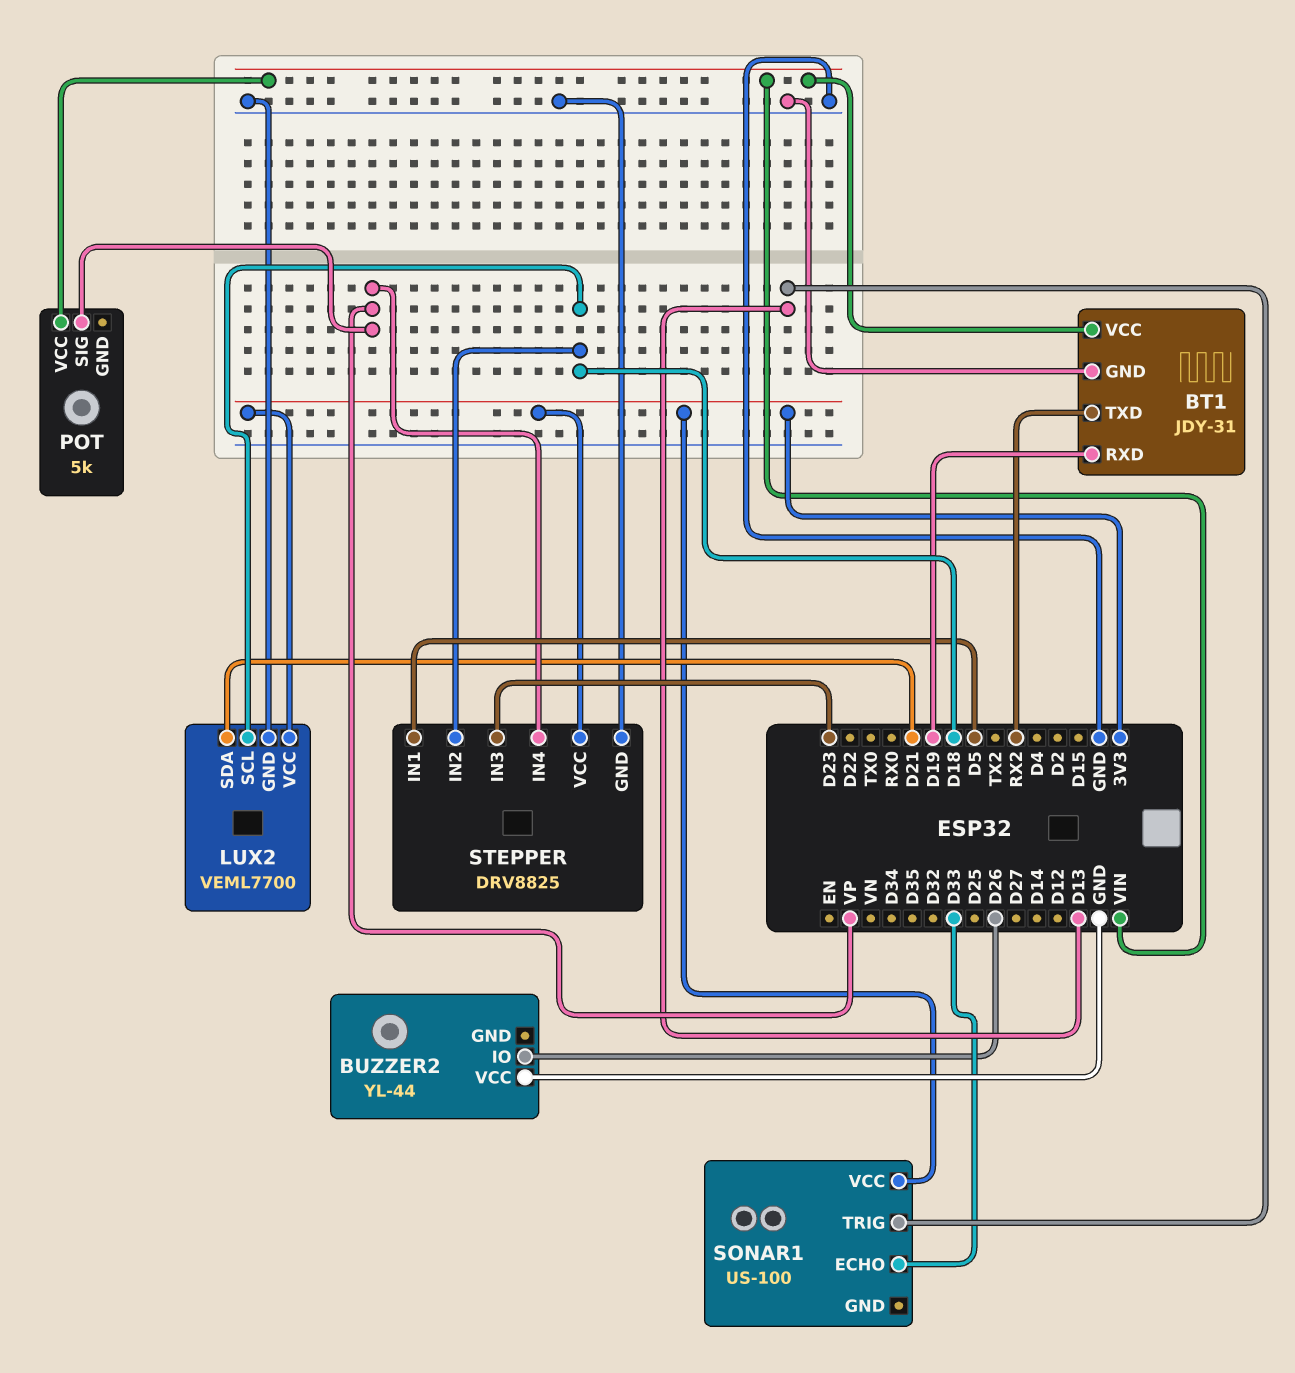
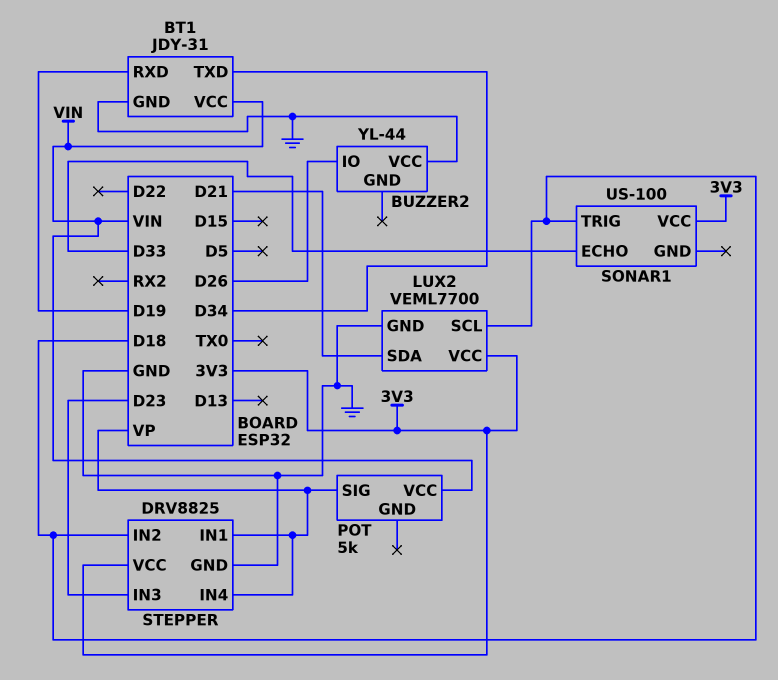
BT1 pin TXD: RX2 -> D34
SONAR1 pin TRIG: D13 -> D18
STEPPER pin IN1: D5 -> VP

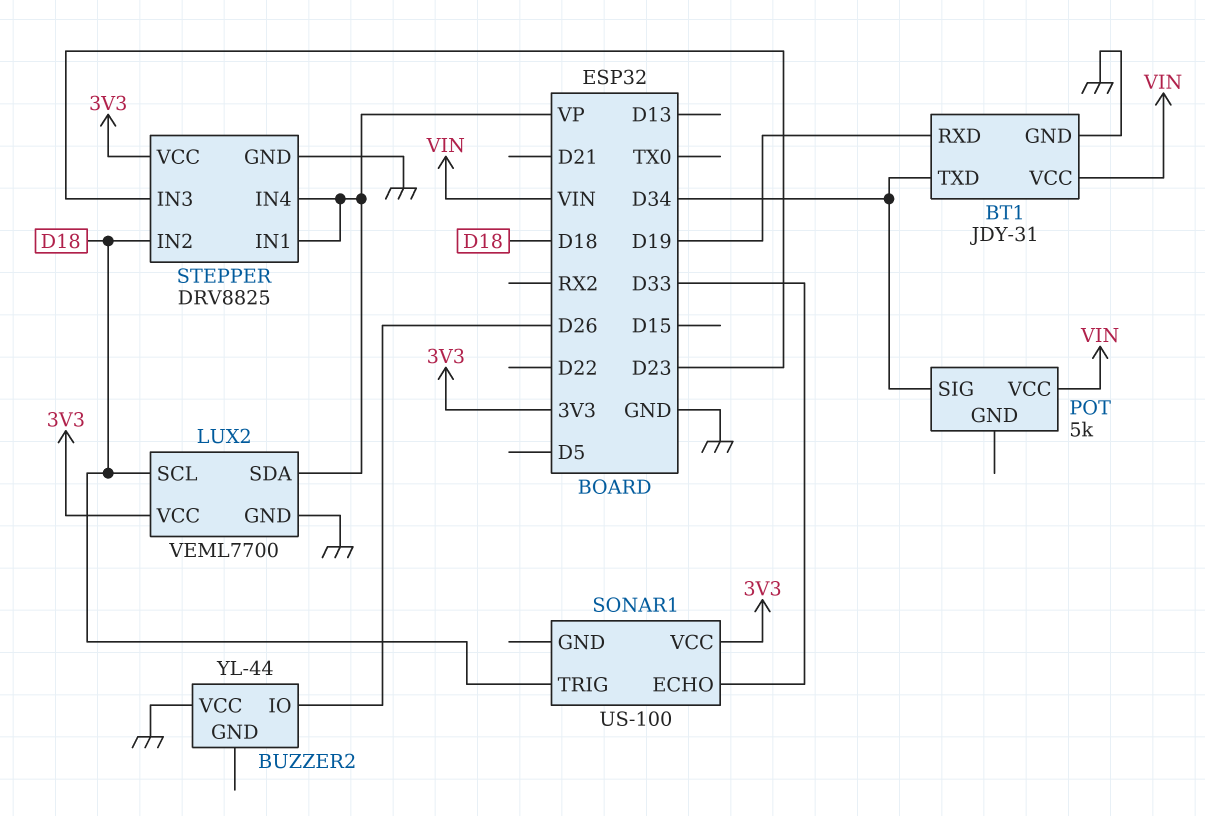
LUX2 pin SDA: D21 -> VP
POT pin SIG: VP -> D34

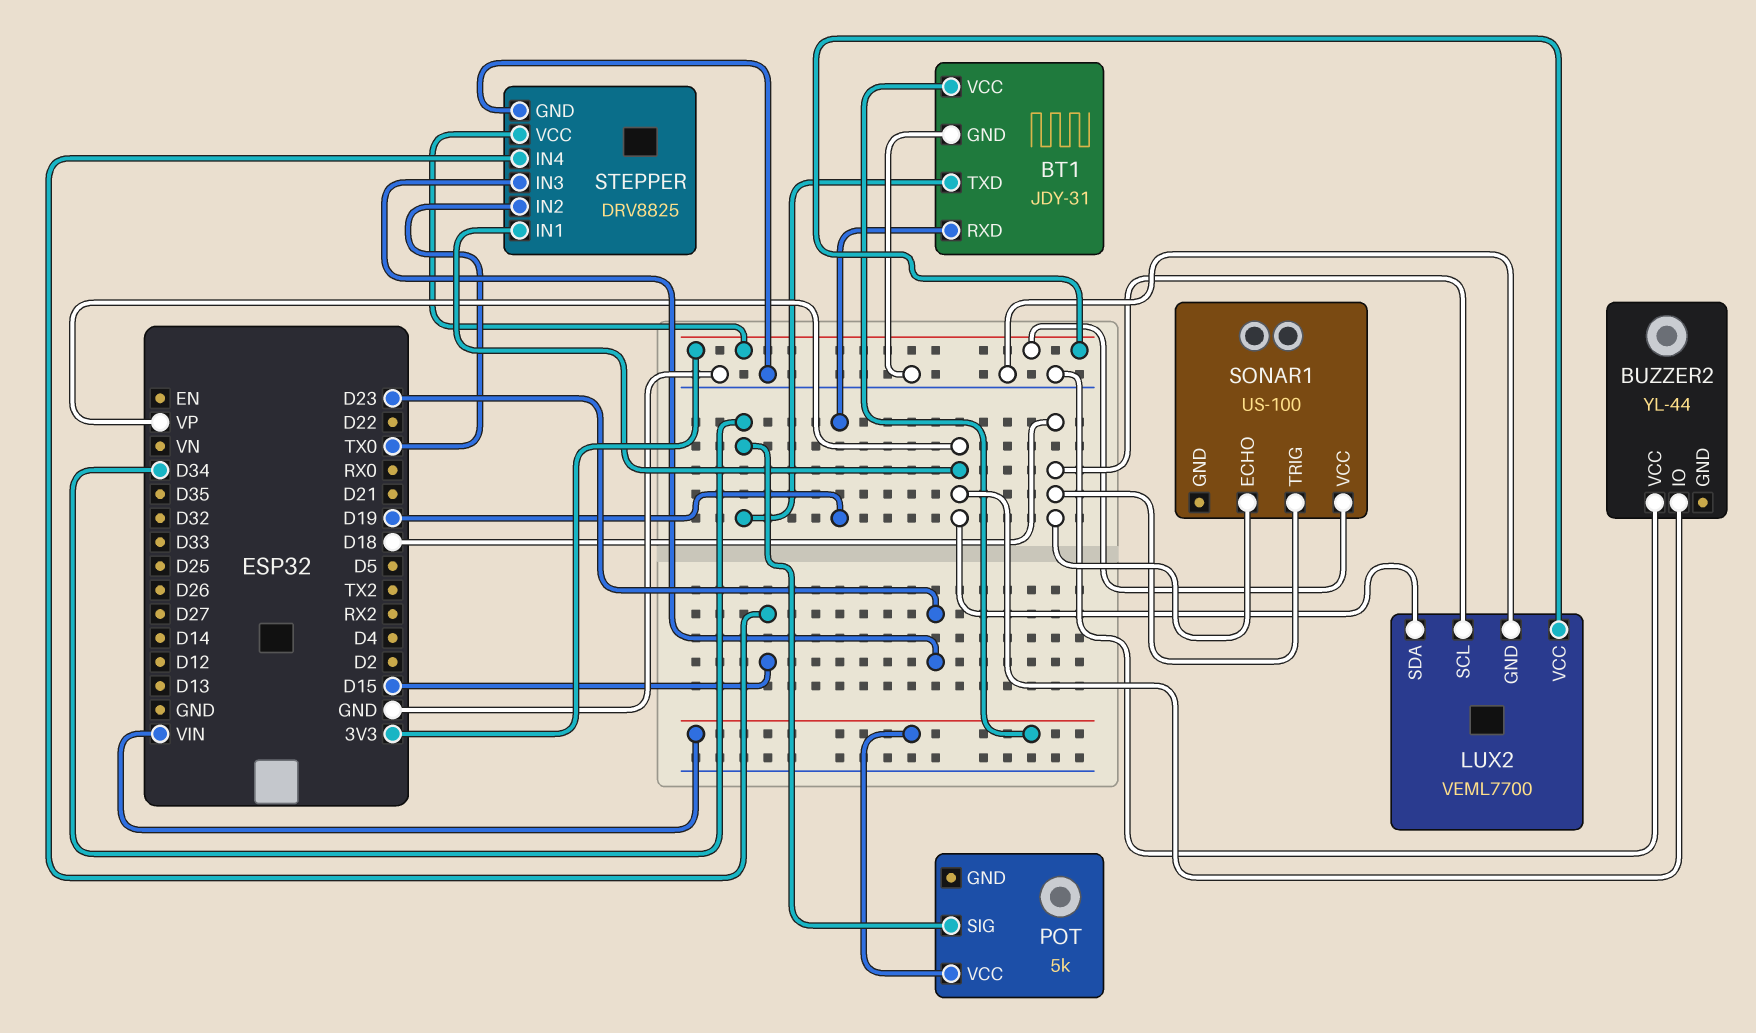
BUZZER2 pin IO: D26 -> VP
SONAR1 pin ECHO: D33 -> D18
STEPPER pin IN2: D18 -> TX0
STEPPER pin IN4: VP -> D15

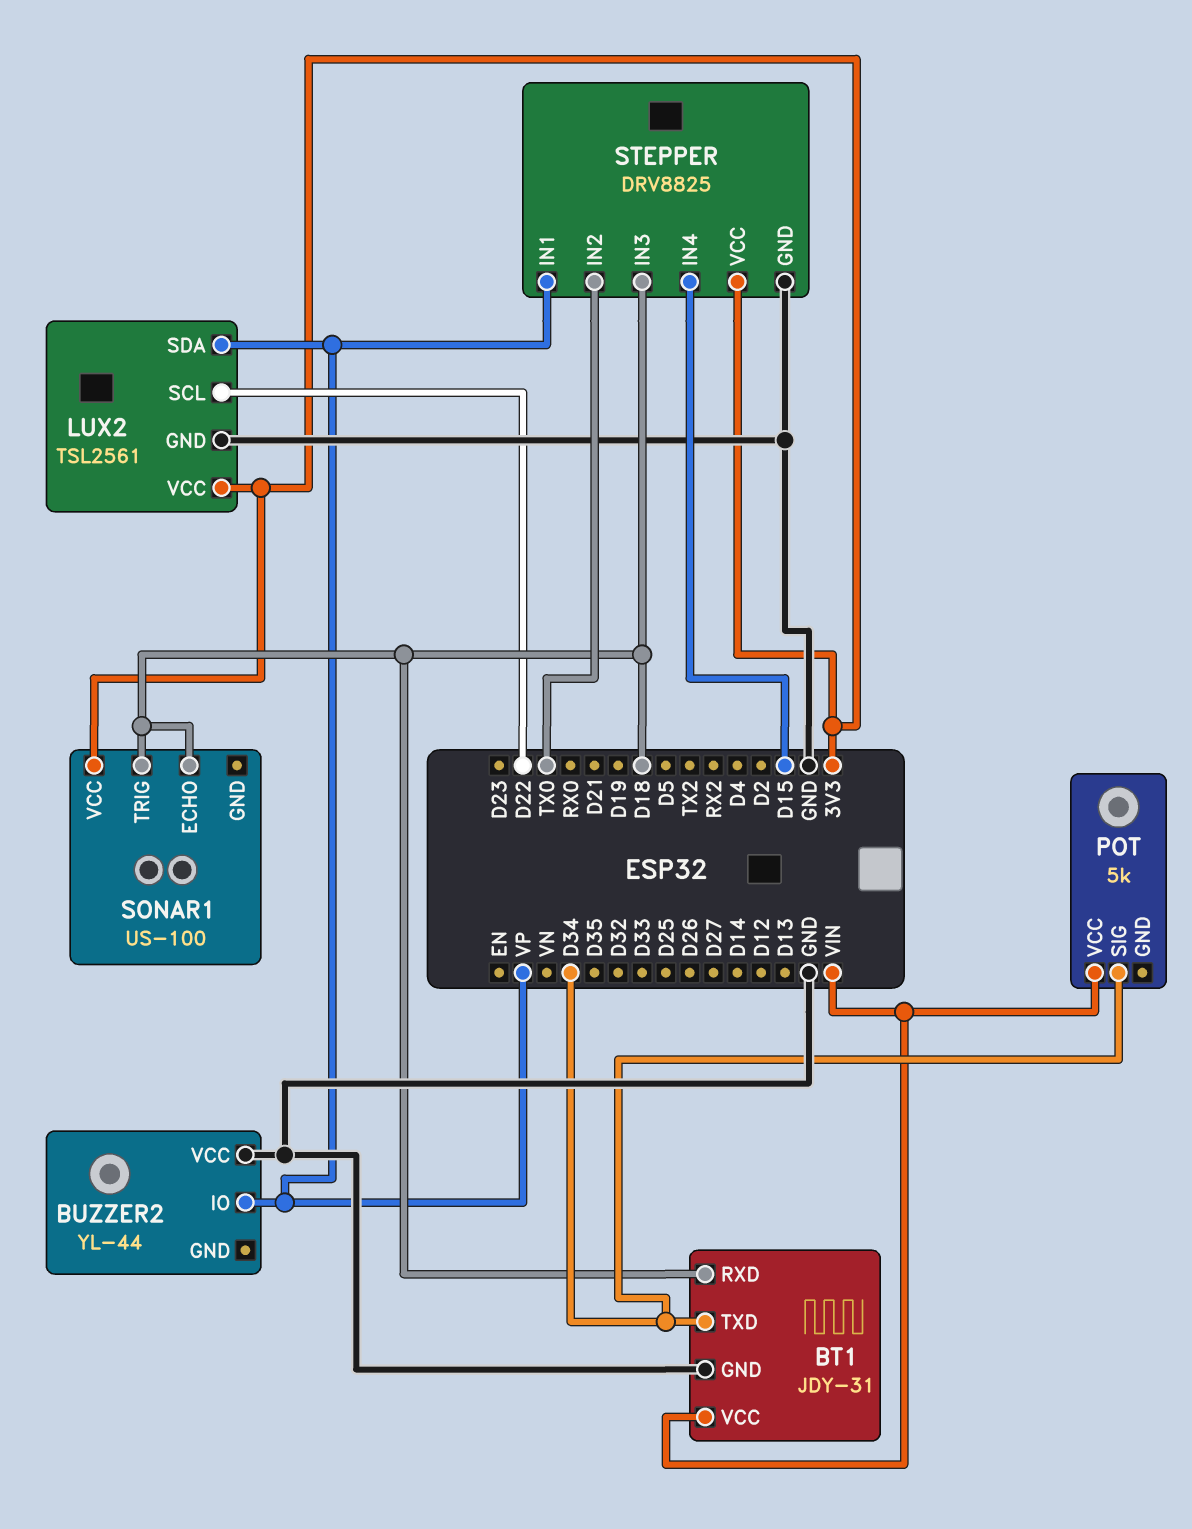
BT1 pin RXD: D19 -> D18
LUX2: VEML7700 -> TSL2561
LUX2 pin SCL: D18 -> D22
STEPPER pin IN3: D23 -> D18

